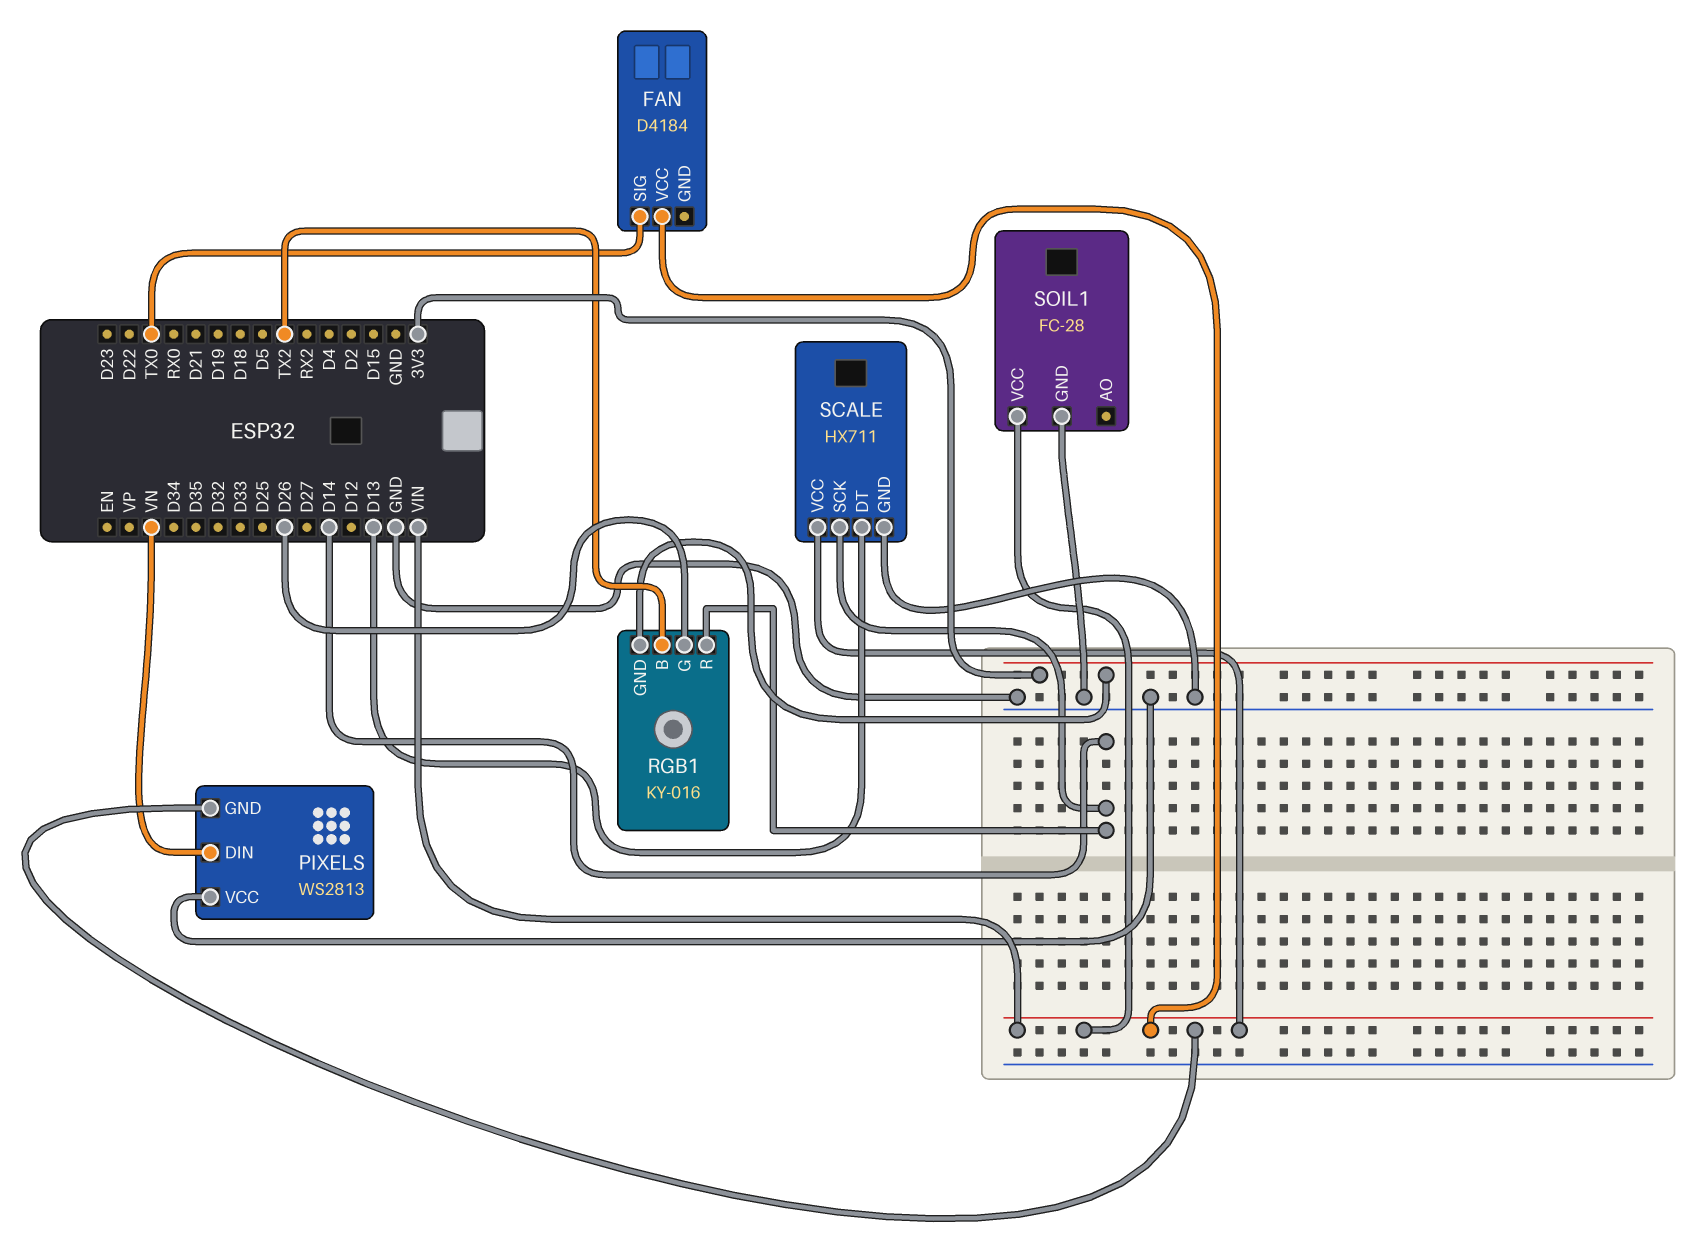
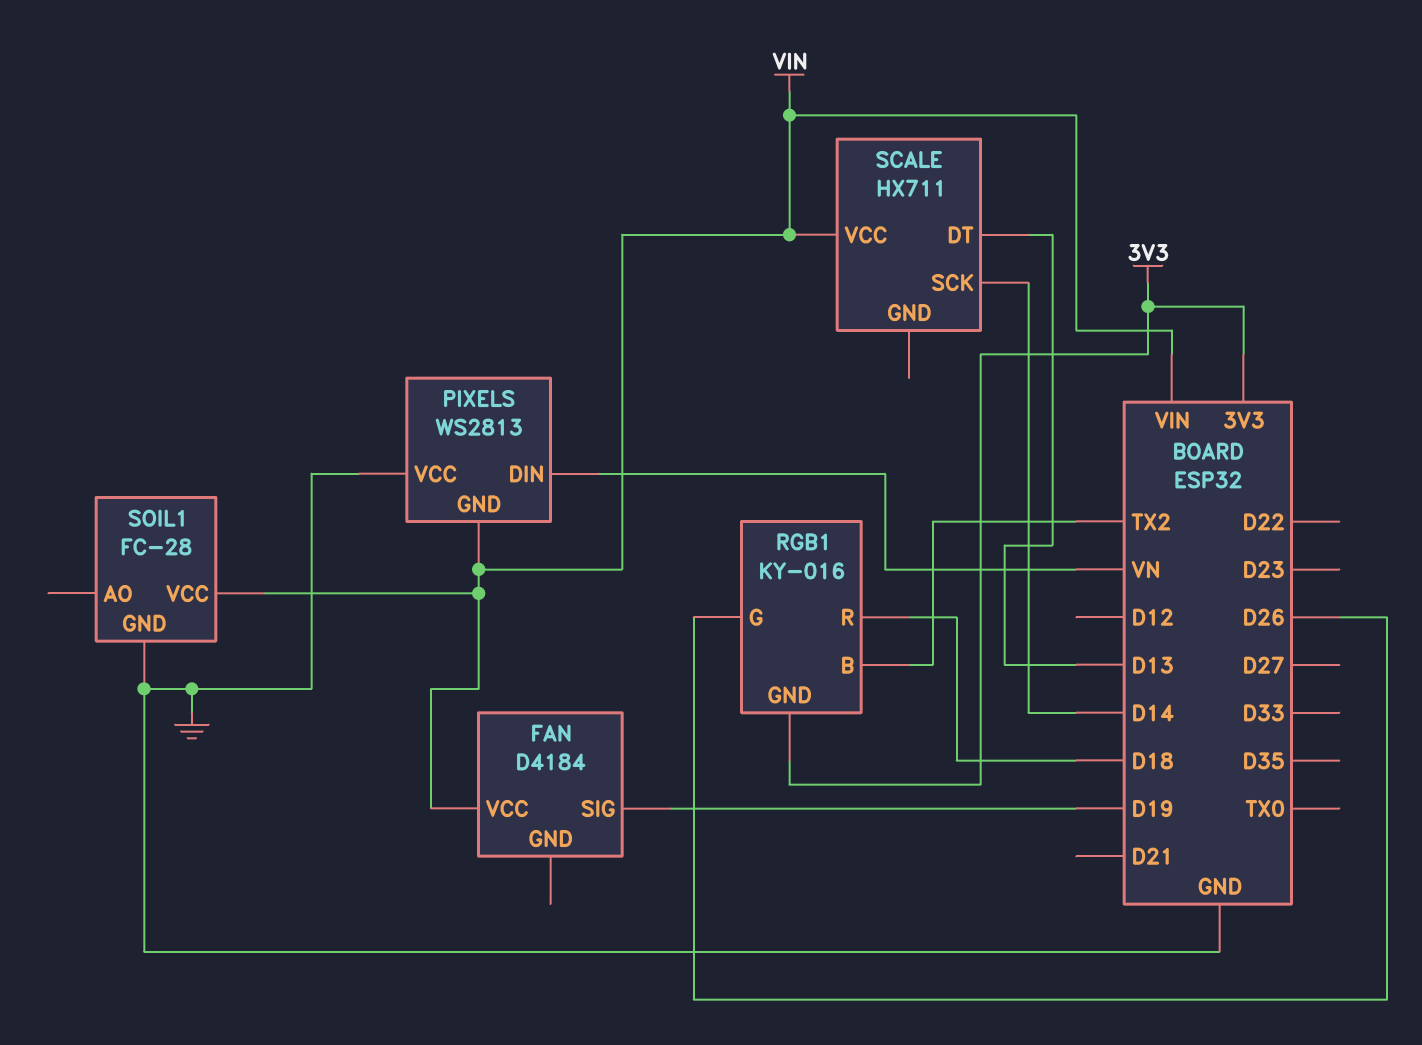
FAN pin SIG: TX0 -> D19
RGB1 pin R: D14 -> D18
SCALE pin GND: GND -> none

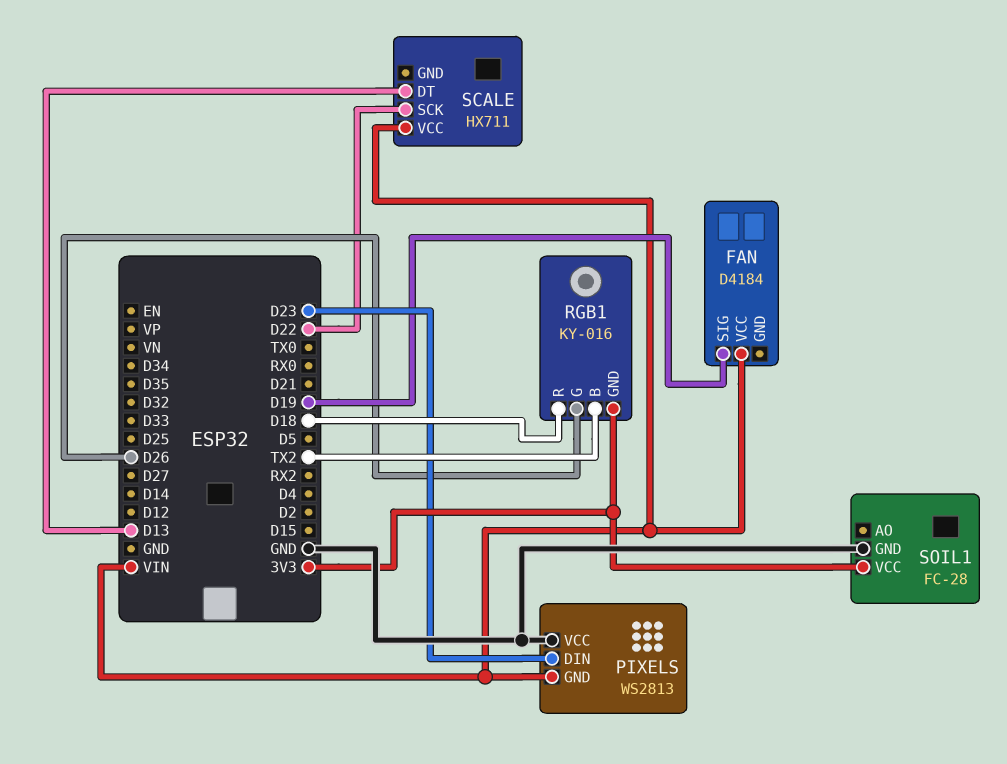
PIXELS pin DIN: VN -> D23
SCALE pin SCK: D14 -> D22
SOIL1 pin VCC: VIN -> 3V3

